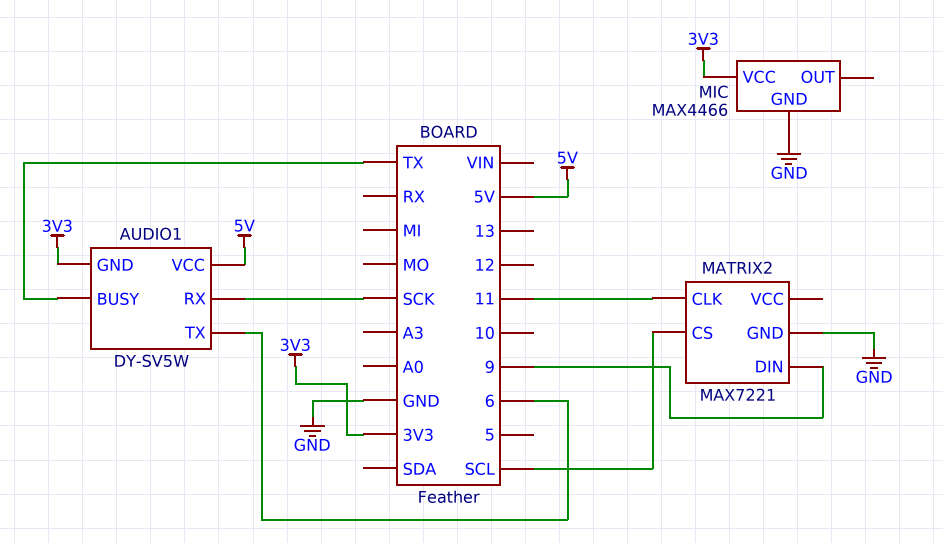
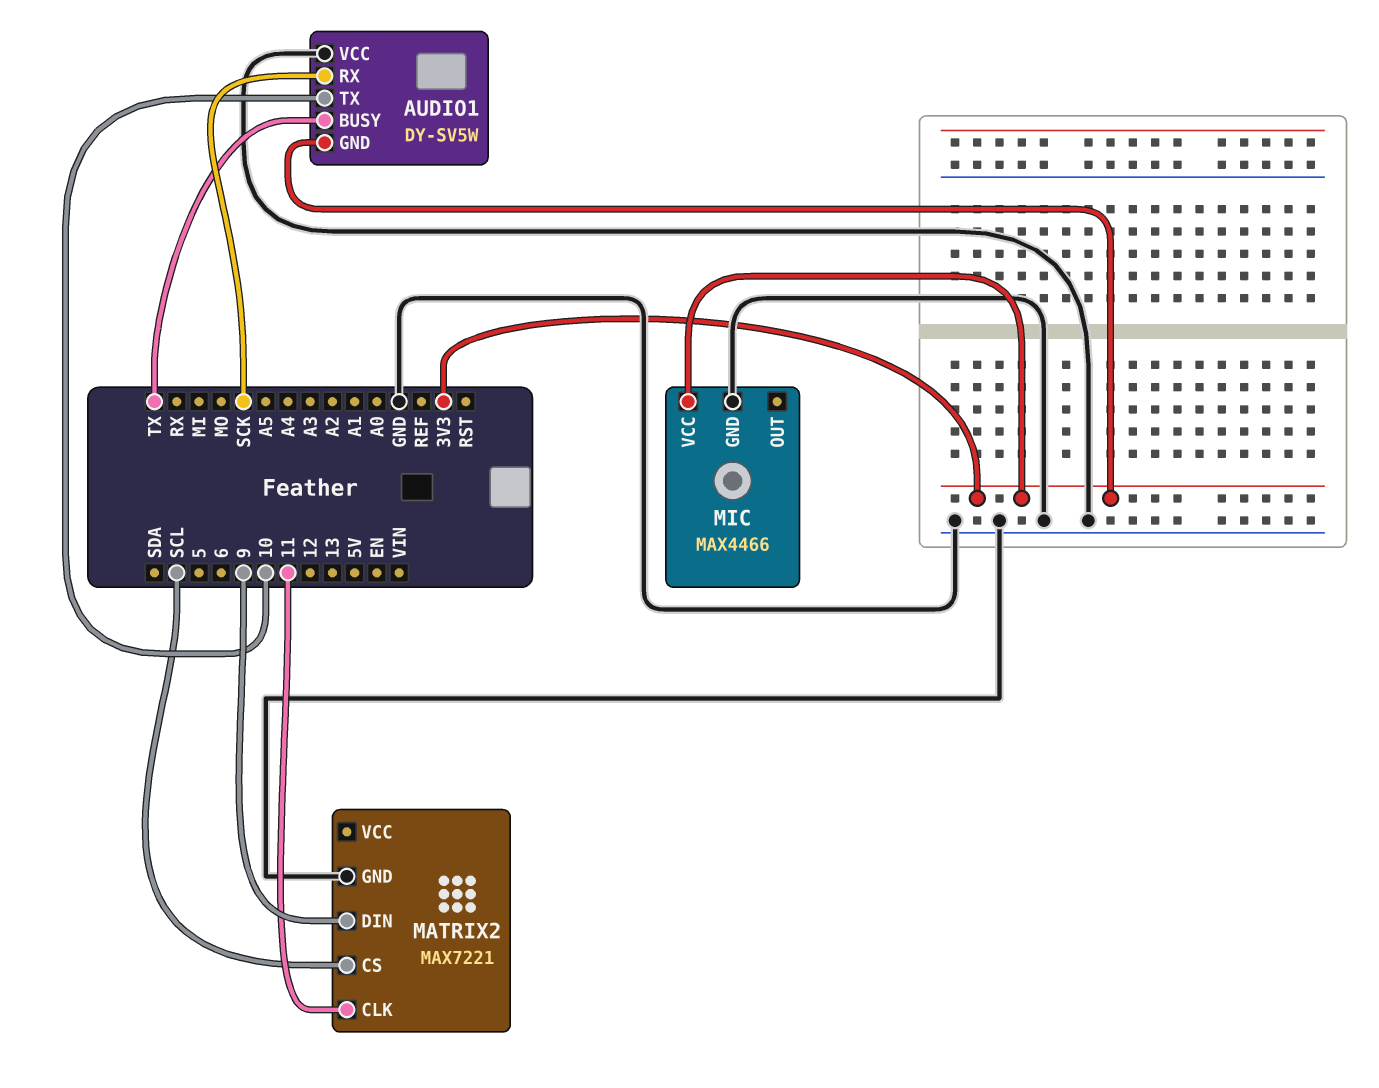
AUDIO1 pin TX: 6 -> 10
AUDIO1 pin VCC: 5V -> GND

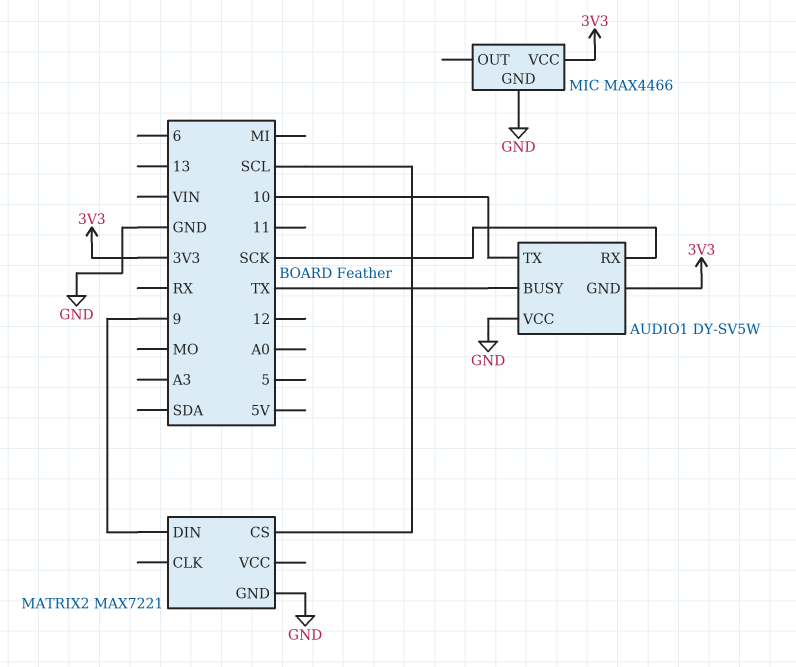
MATRIX2 pin CLK: 11 -> none

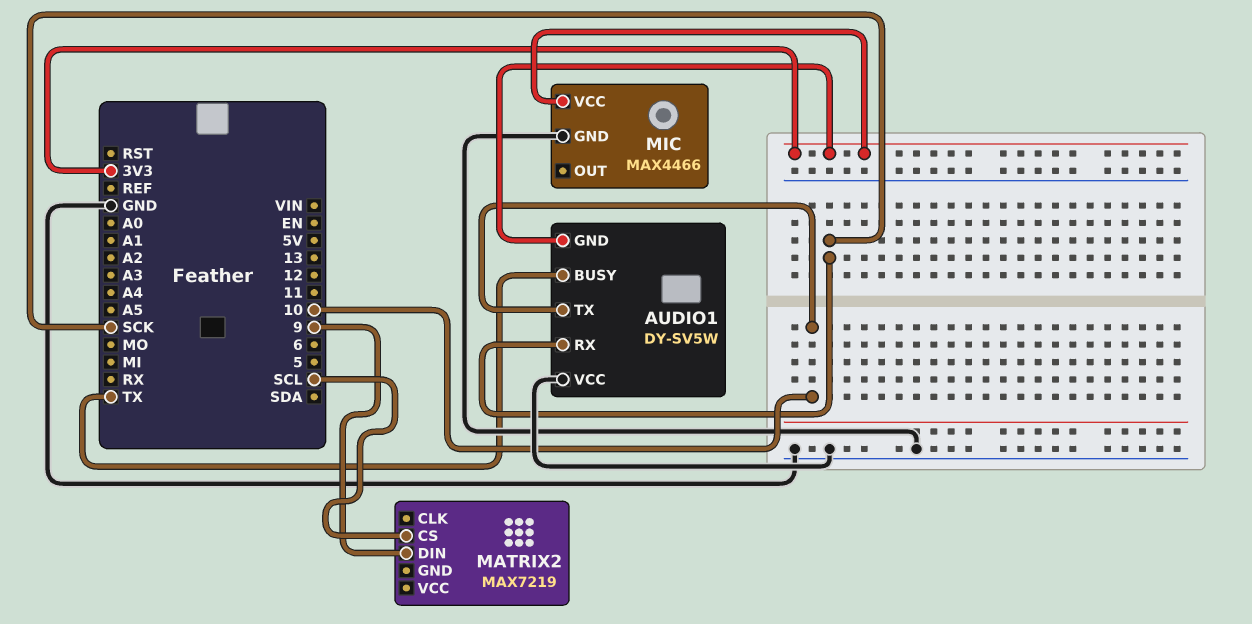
MATRIX2: MAX7221 -> MAX7219
MATRIX2 pin GND: GND -> none

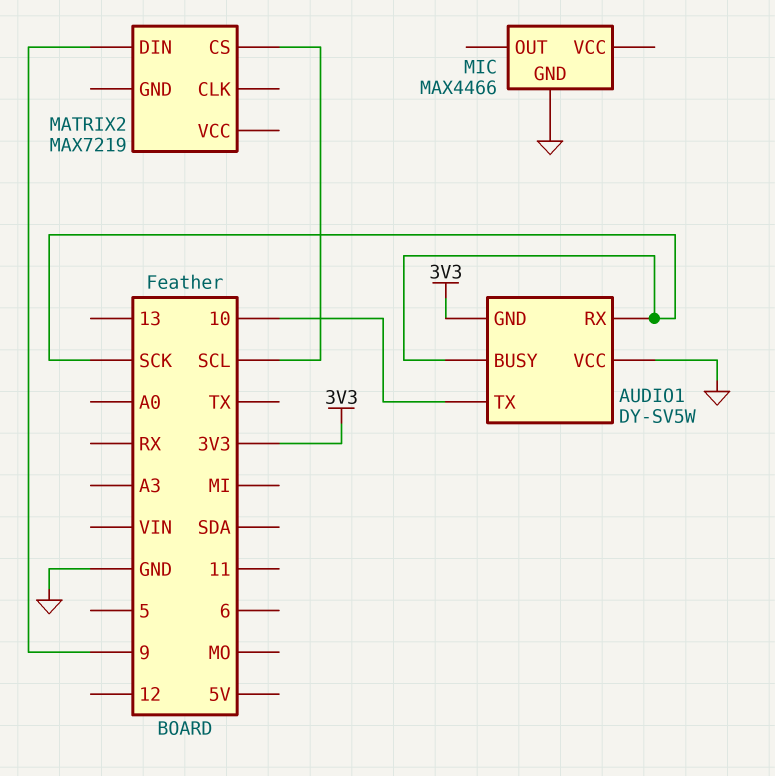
AUDIO1 pin BUSY: TX -> SCK
MIC pin VCC: 3V3 -> none

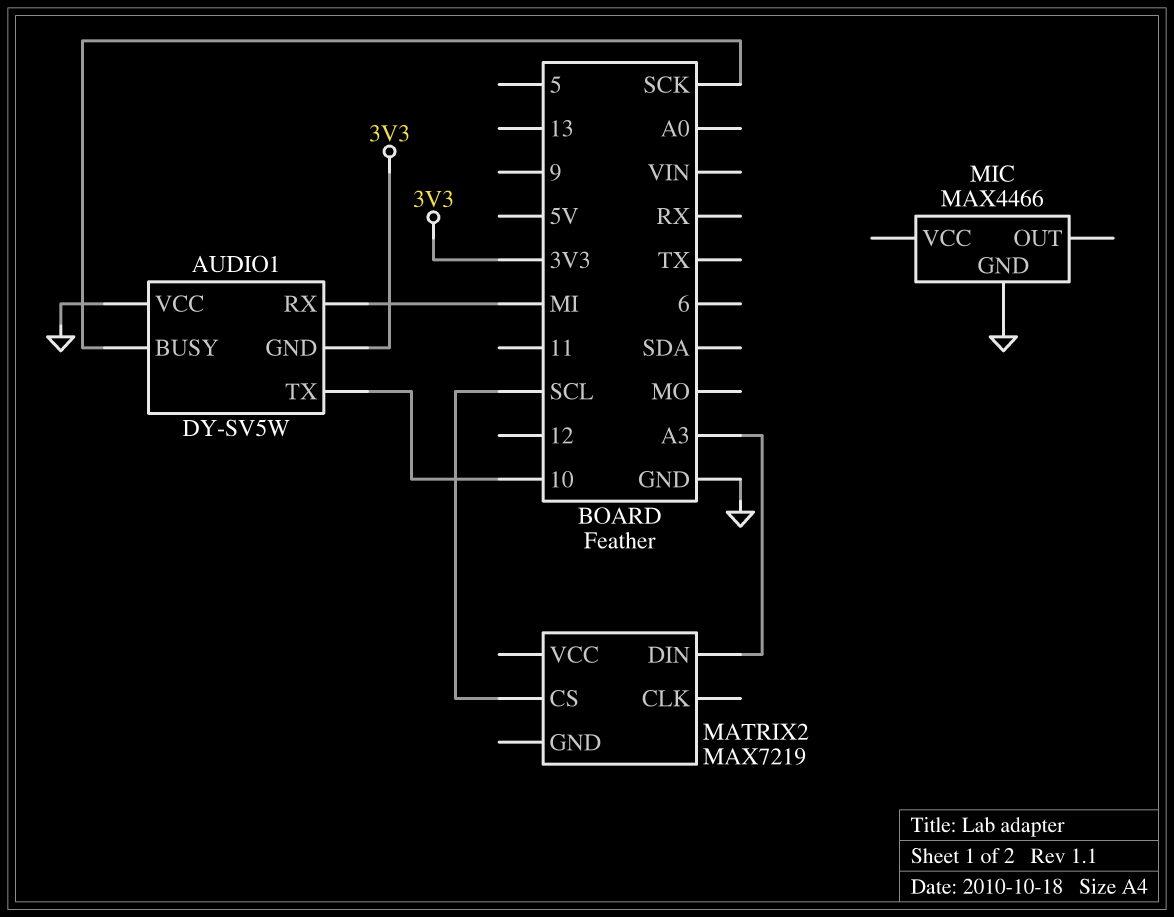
AUDIO1 pin RX: SCK -> MI
MATRIX2 pin DIN: 9 -> A3

